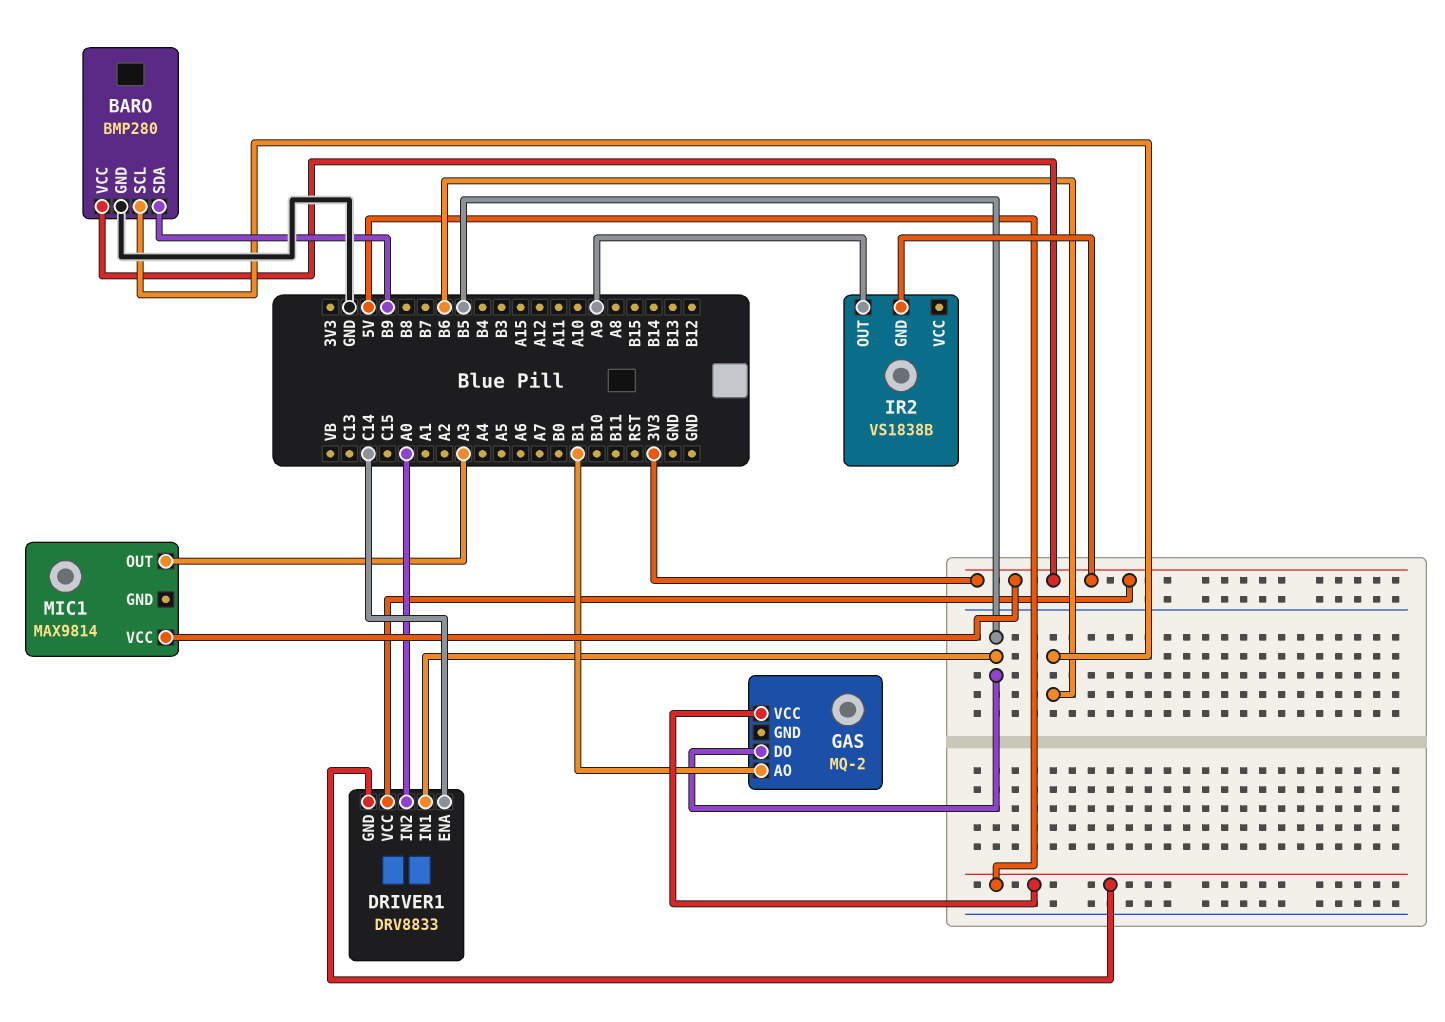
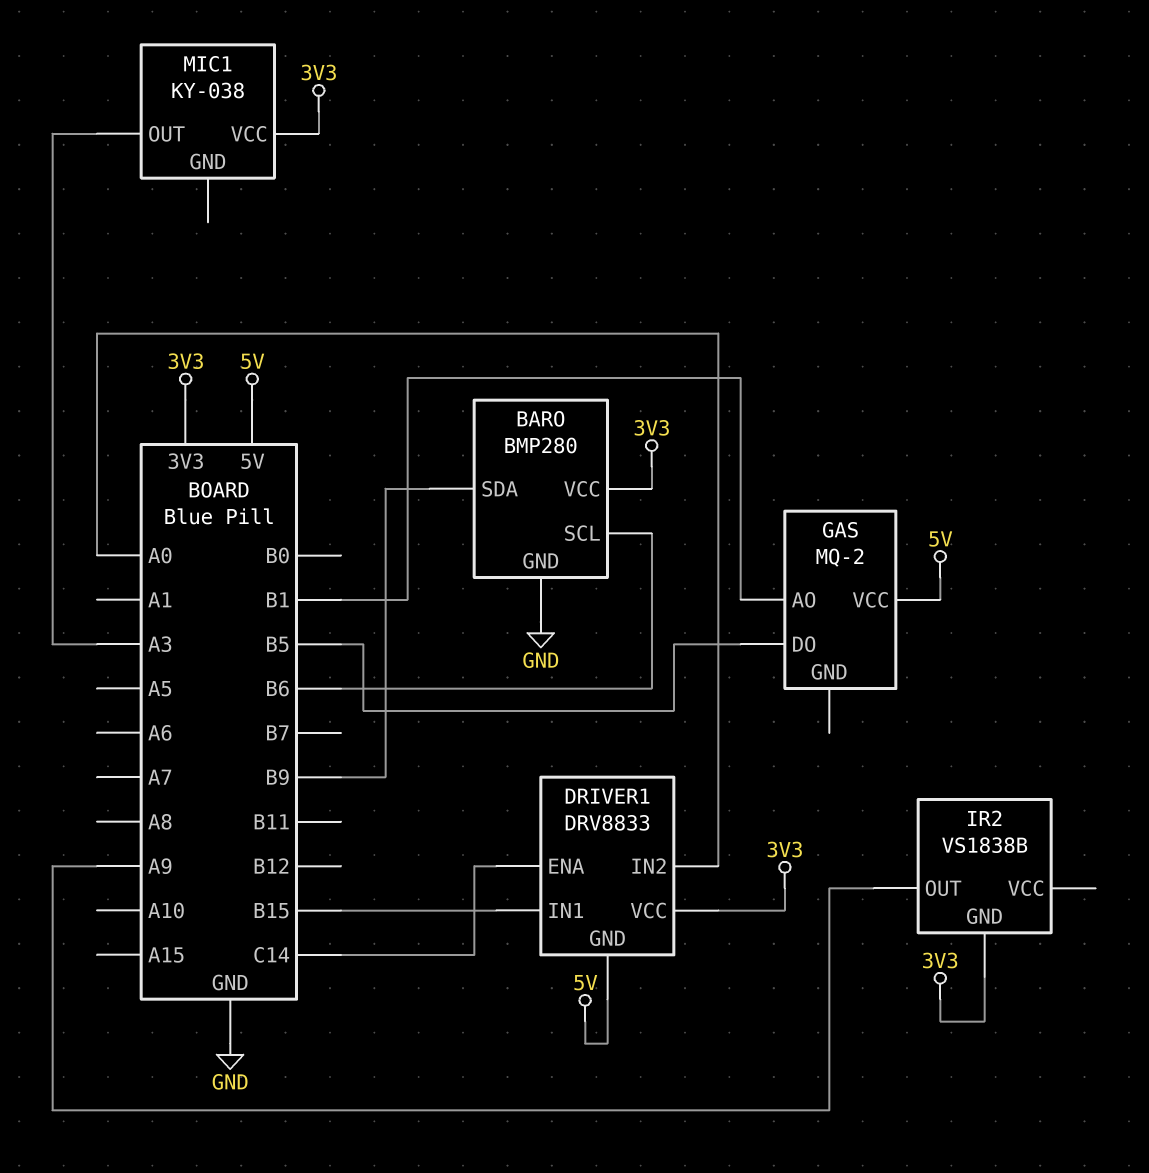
DRIVER1 pin IN1: B5 -> B15
MIC1: MAX9814 -> KY-038

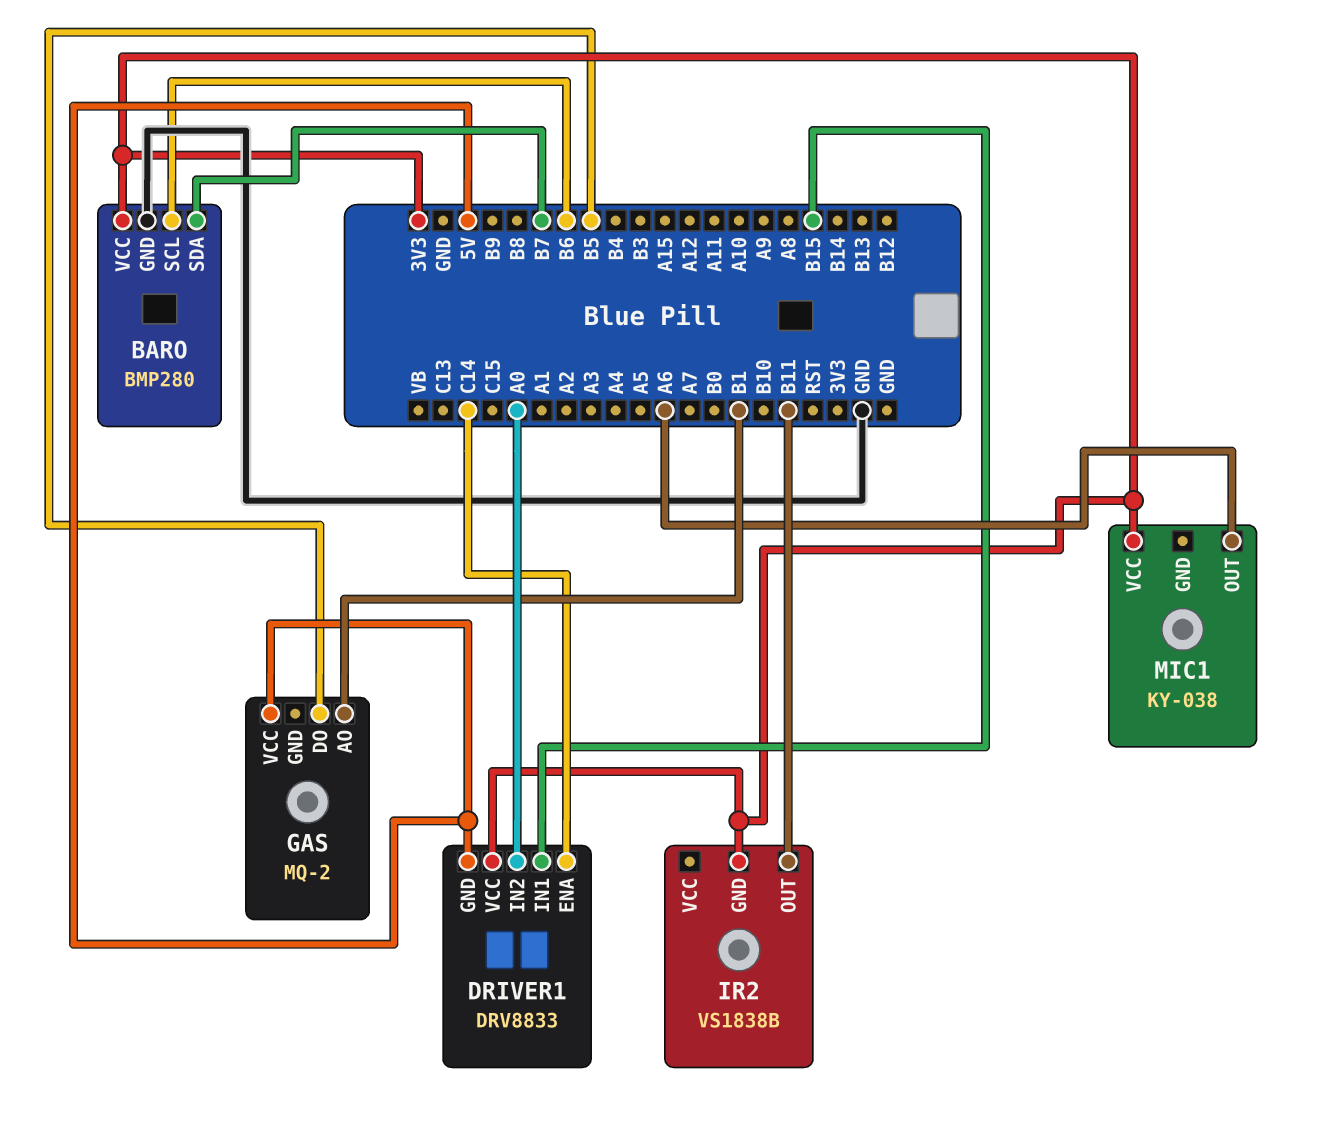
BARO pin SDA: B9 -> B7
IR2 pin OUT: A9 -> B11
MIC1 pin OUT: A3 -> A6

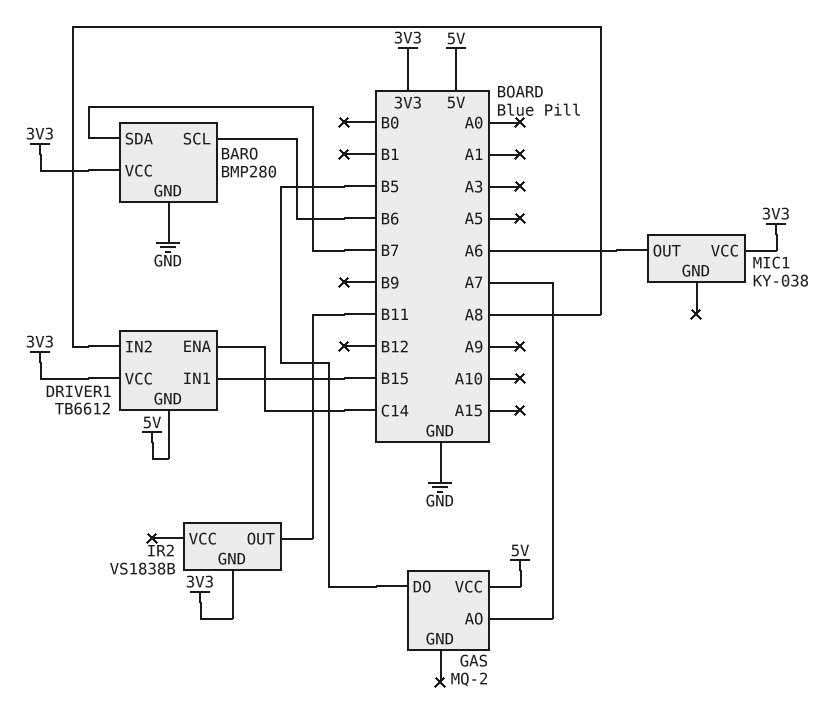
DRIVER1: DRV8833 -> TB6612
DRIVER1 pin IN2: A0 -> A8
GAS pin AO: B1 -> A7

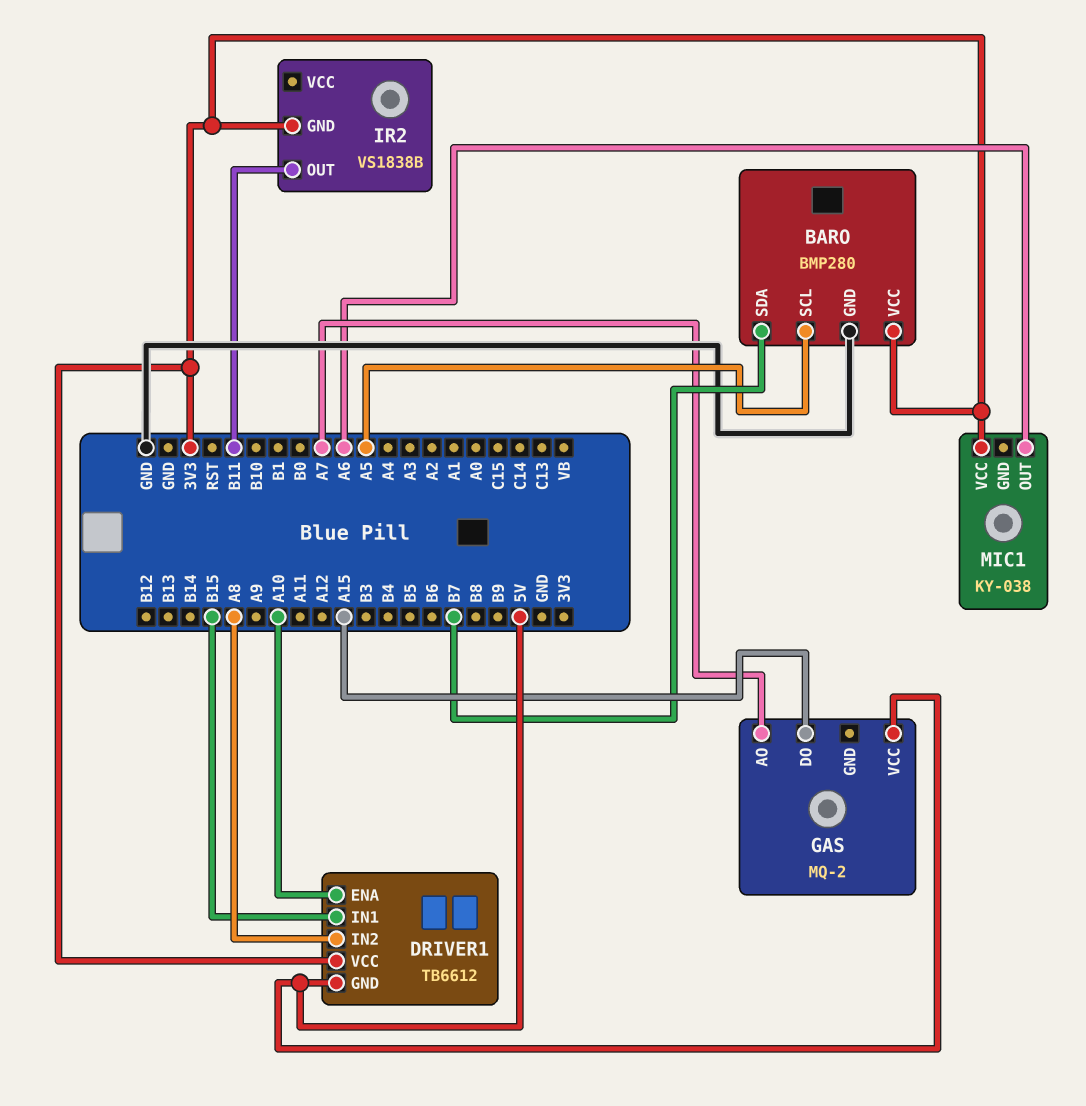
BARO pin SCL: B6 -> A5
DRIVER1 pin ENA: C14 -> A10
GAS pin DO: B5 -> A15

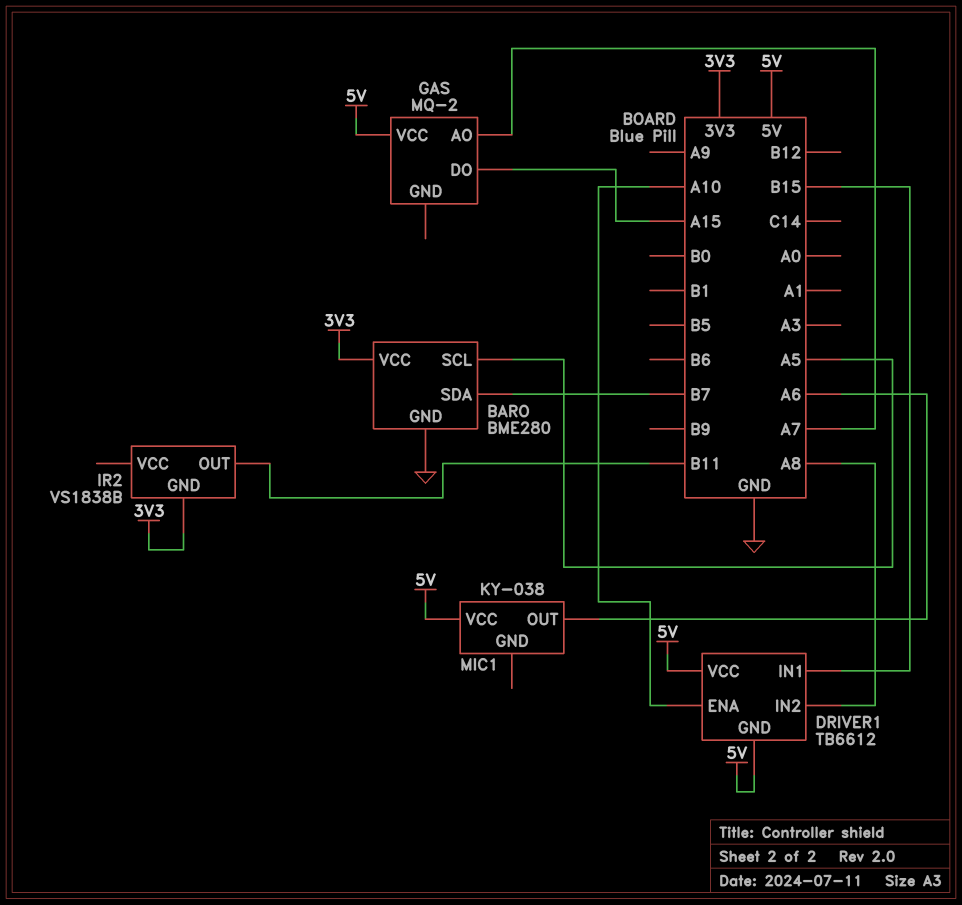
BARO: BMP280 -> BME280
DRIVER1 pin VCC: 3V3 -> 5V
MIC1 pin VCC: 3V3 -> 5V

